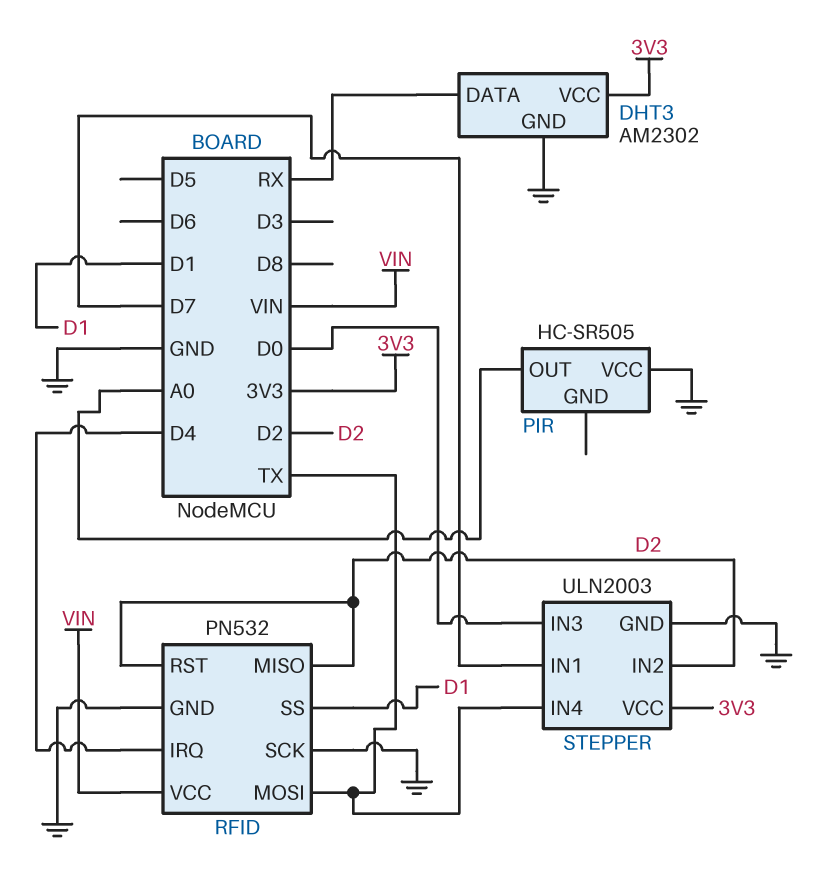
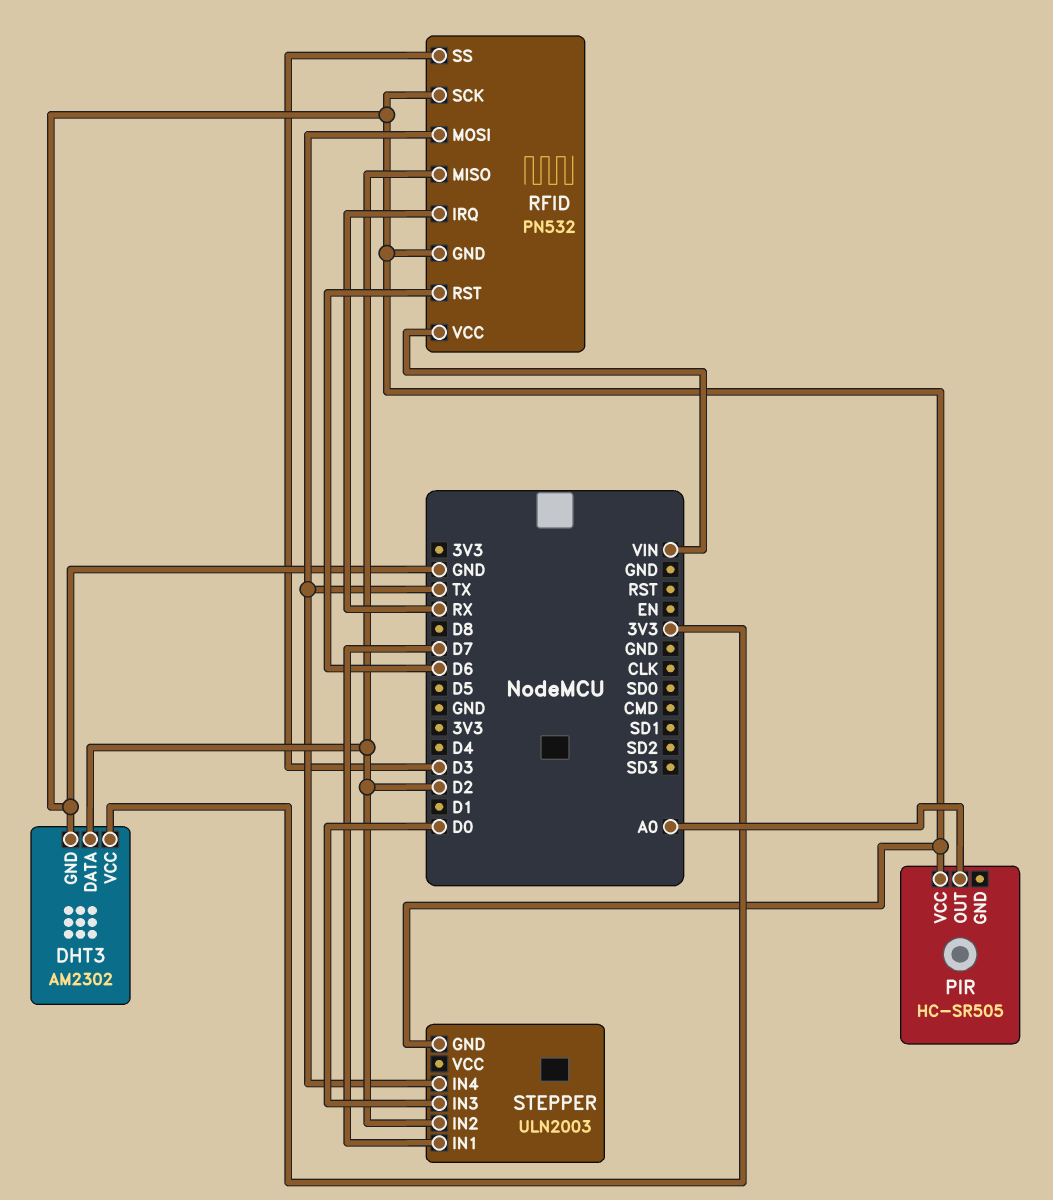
DHT3 pin DATA: RX -> D2
RFID pin IRQ: D4 -> RX
RFID pin RST: D2 -> D6
RFID pin SS: D1 -> D3
STEPPER pin VCC: 3V3 -> none

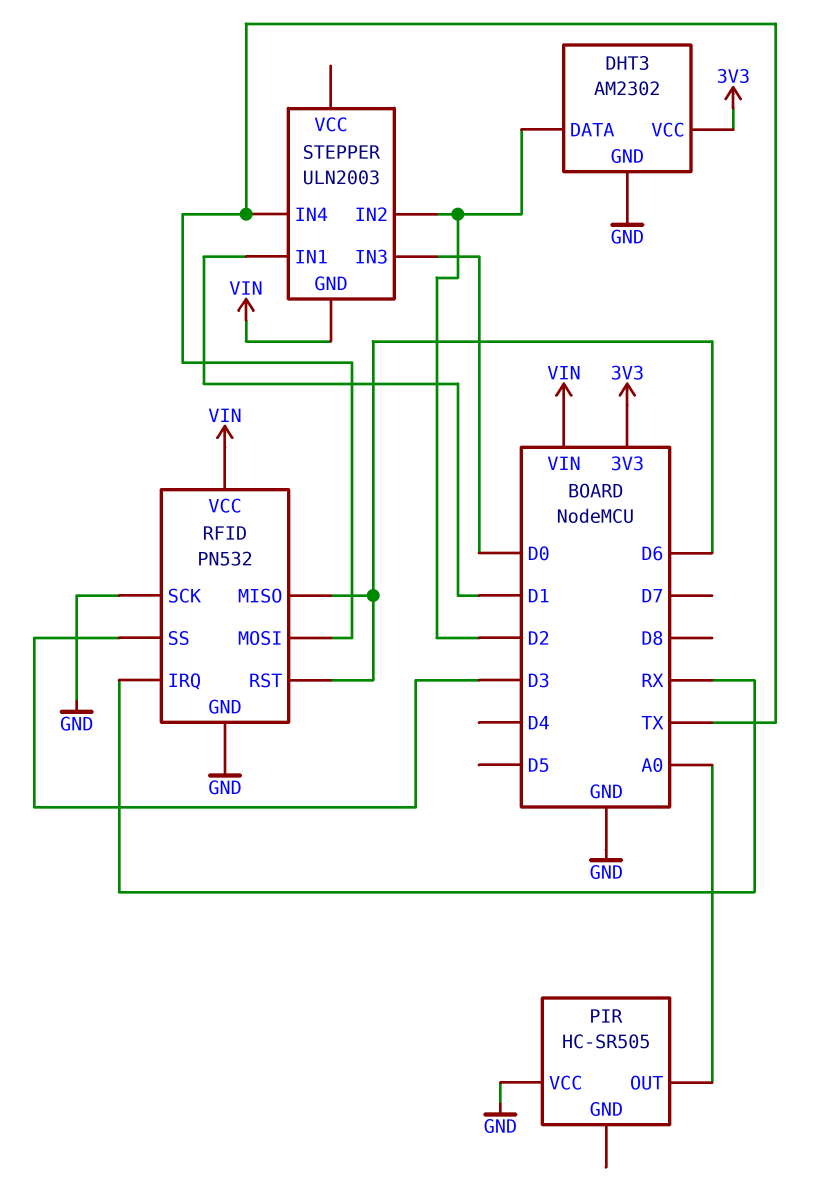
RFID pin MISO: D2 -> D6
STEPPER pin GND: GND -> VIN
STEPPER pin IN1: D7 -> D1

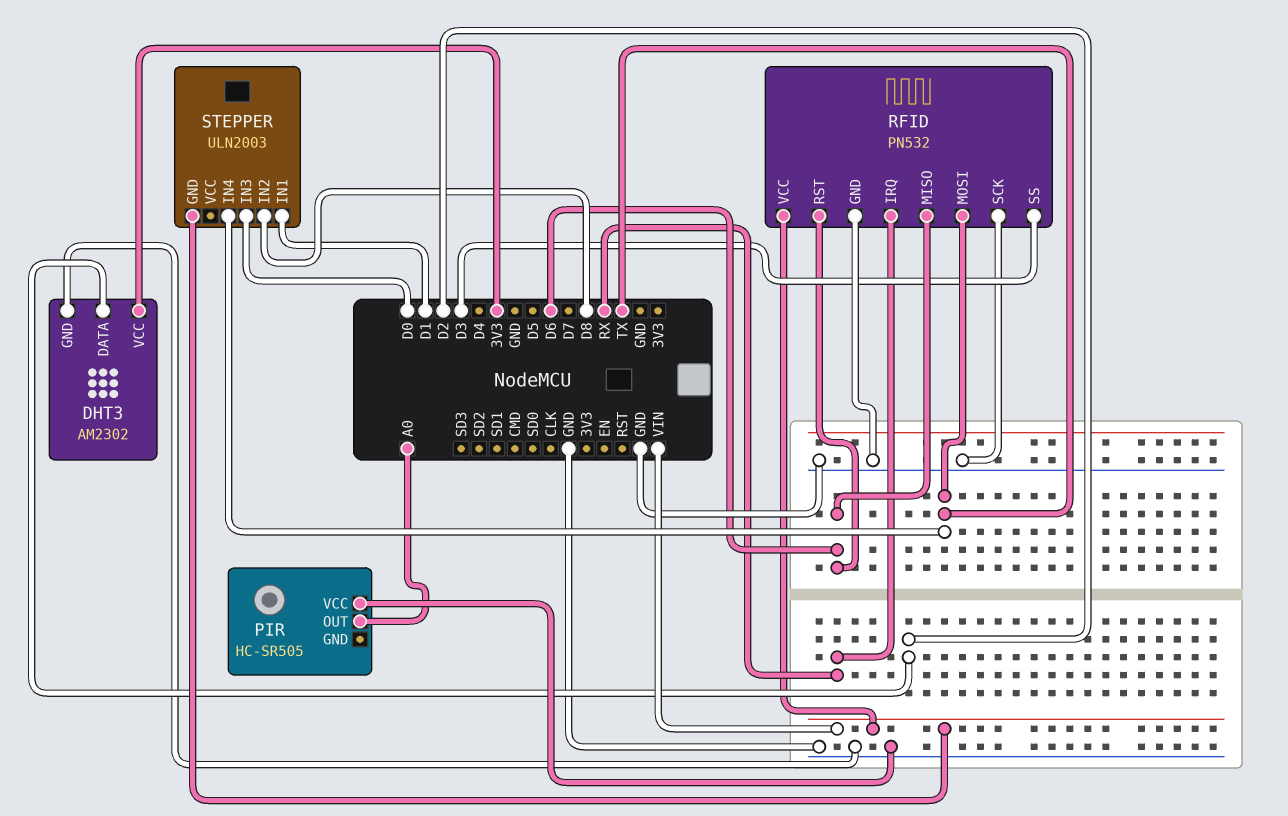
STEPPER pin IN2: D2 -> D8

